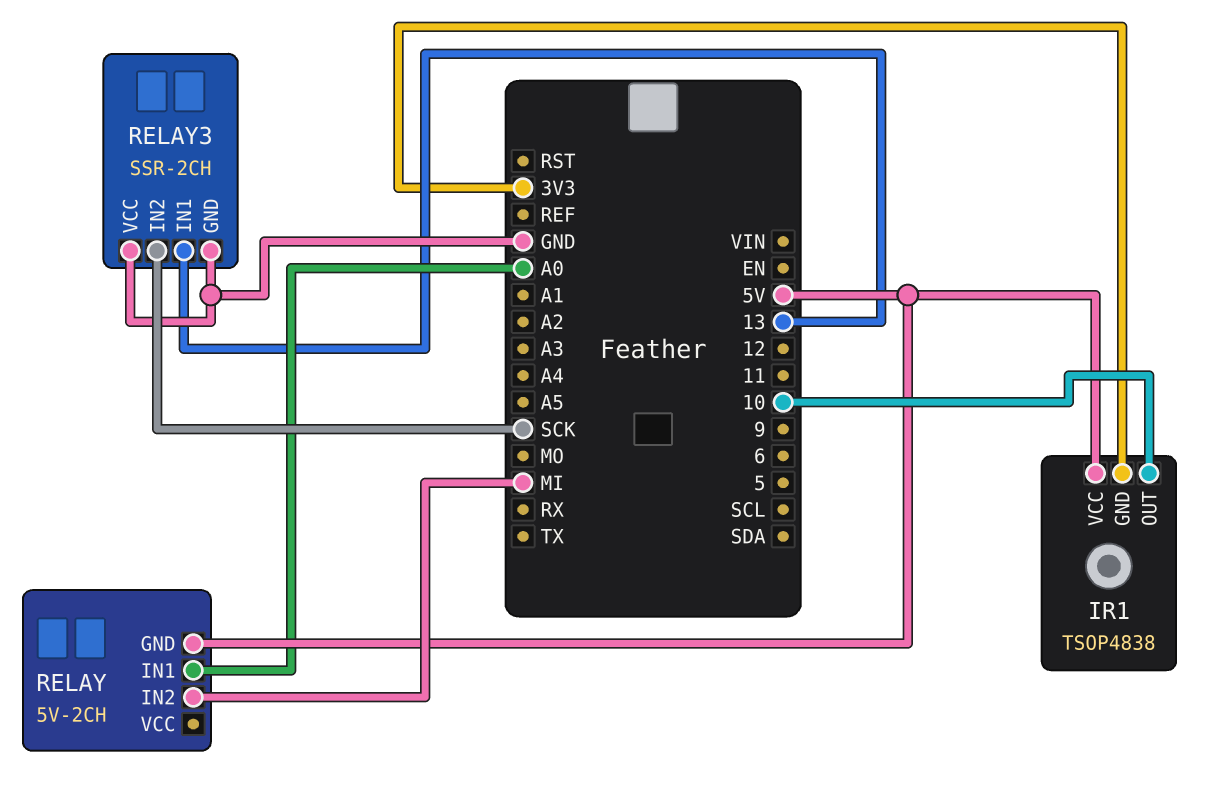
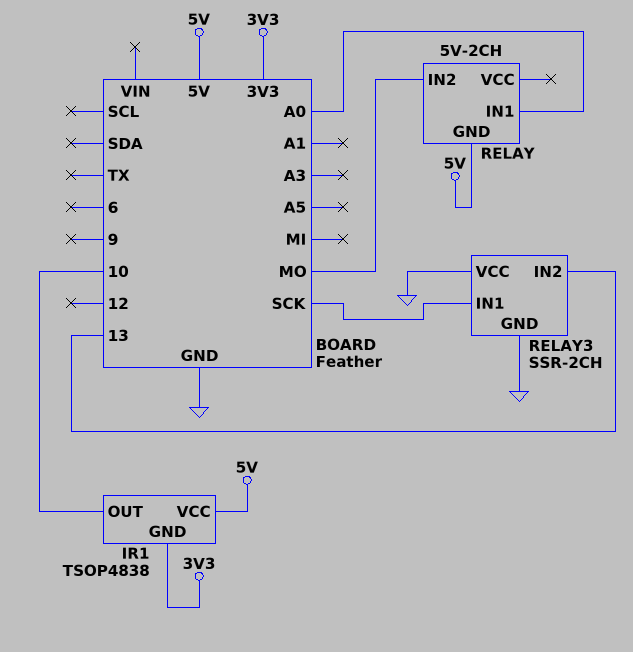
RELAY pin IN2: MI -> MO
RELAY3 pin IN1: 13 -> SCK
RELAY3 pin IN2: SCK -> 13

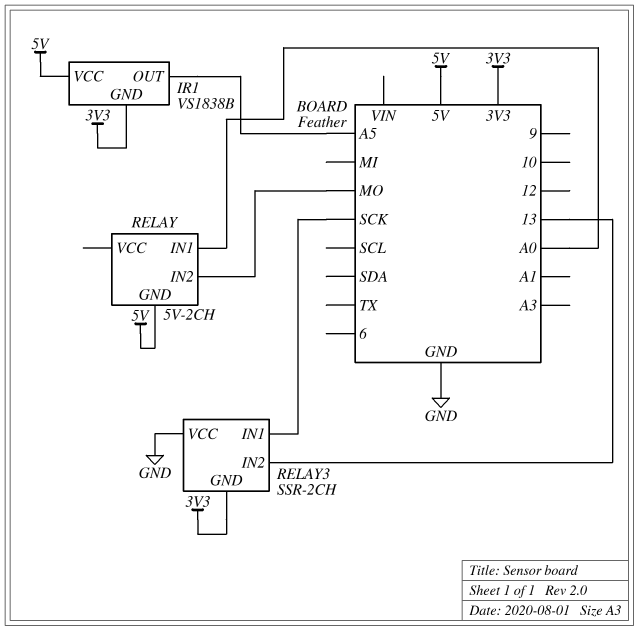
IR1: TSOP4838 -> VS1838B
IR1 pin OUT: 10 -> A5
RELAY3 pin GND: GND -> 3V3

